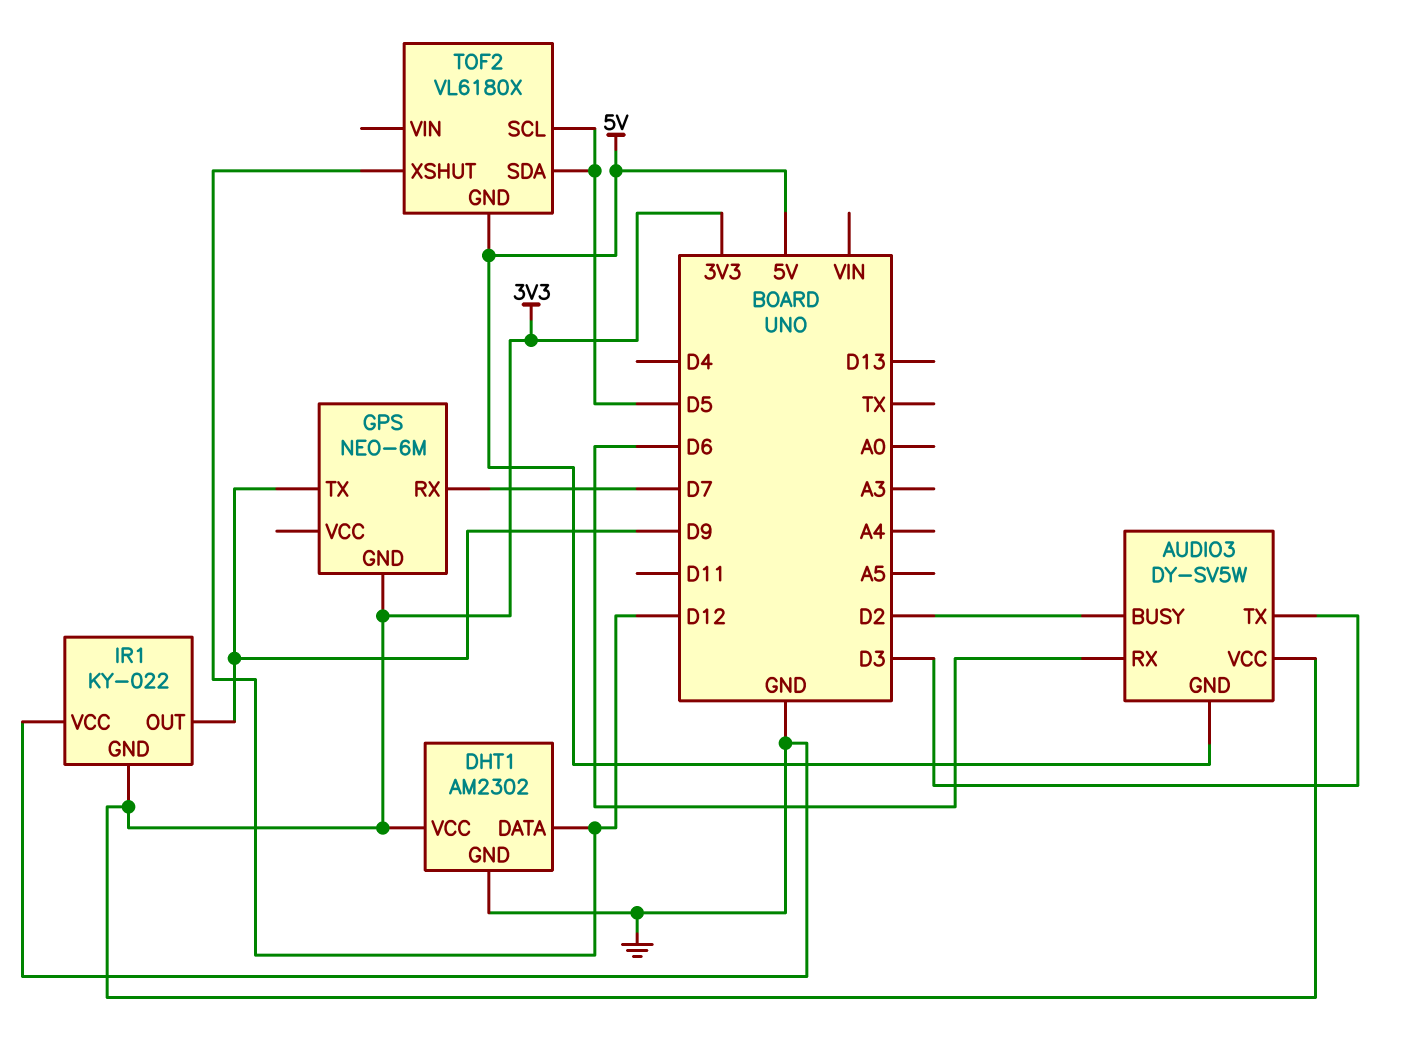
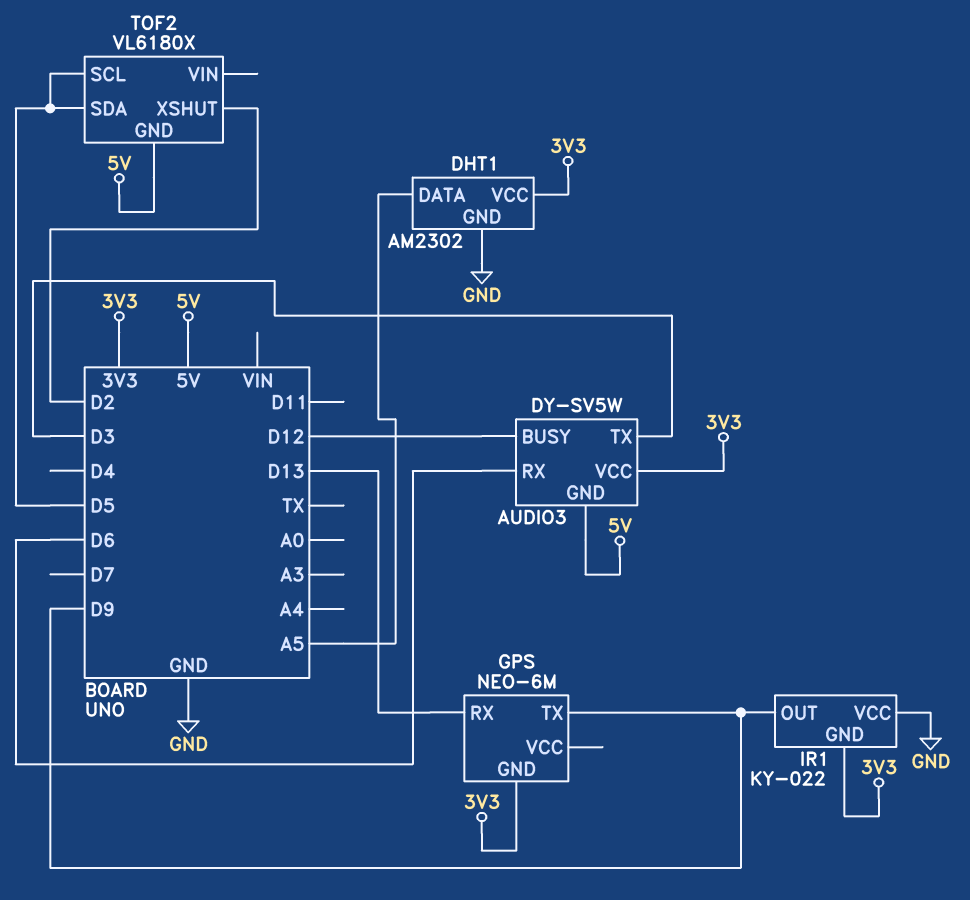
AUDIO3 pin BUSY: D2 -> D12
DHT1 pin DATA: D12 -> A5
GPS pin RX: D7 -> D13
TOF2 pin XSHUT: D12 -> D2

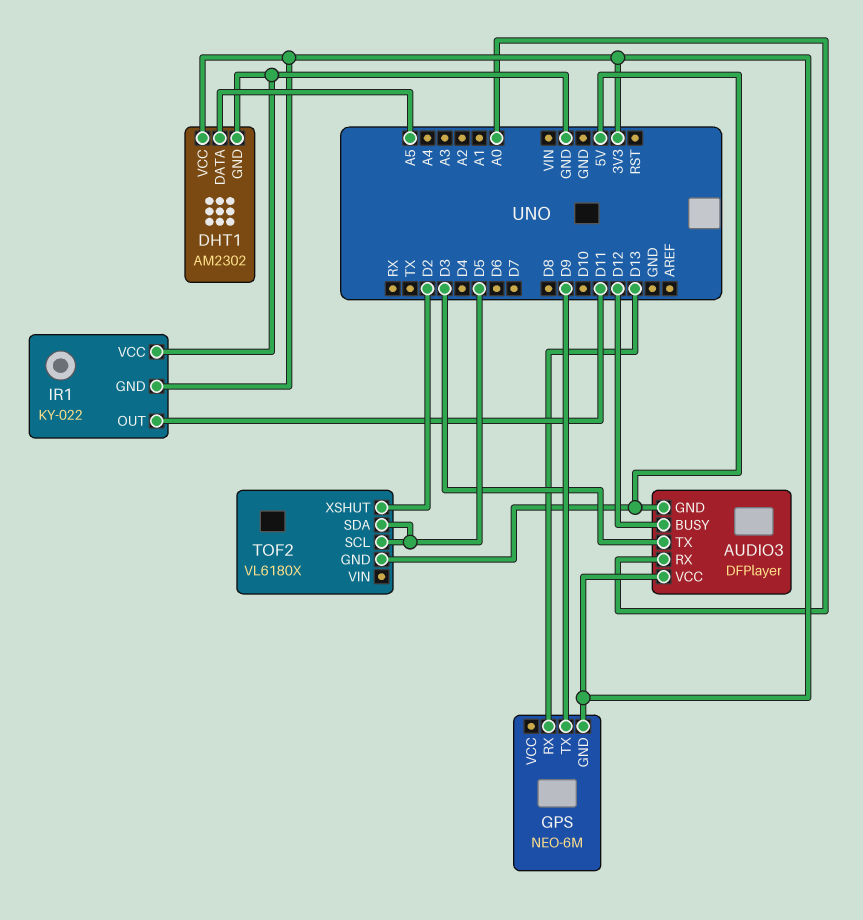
AUDIO3: DY-SV5W -> DFPlayer
AUDIO3 pin RX: D6 -> A0
IR1 pin OUT: D9 -> D11

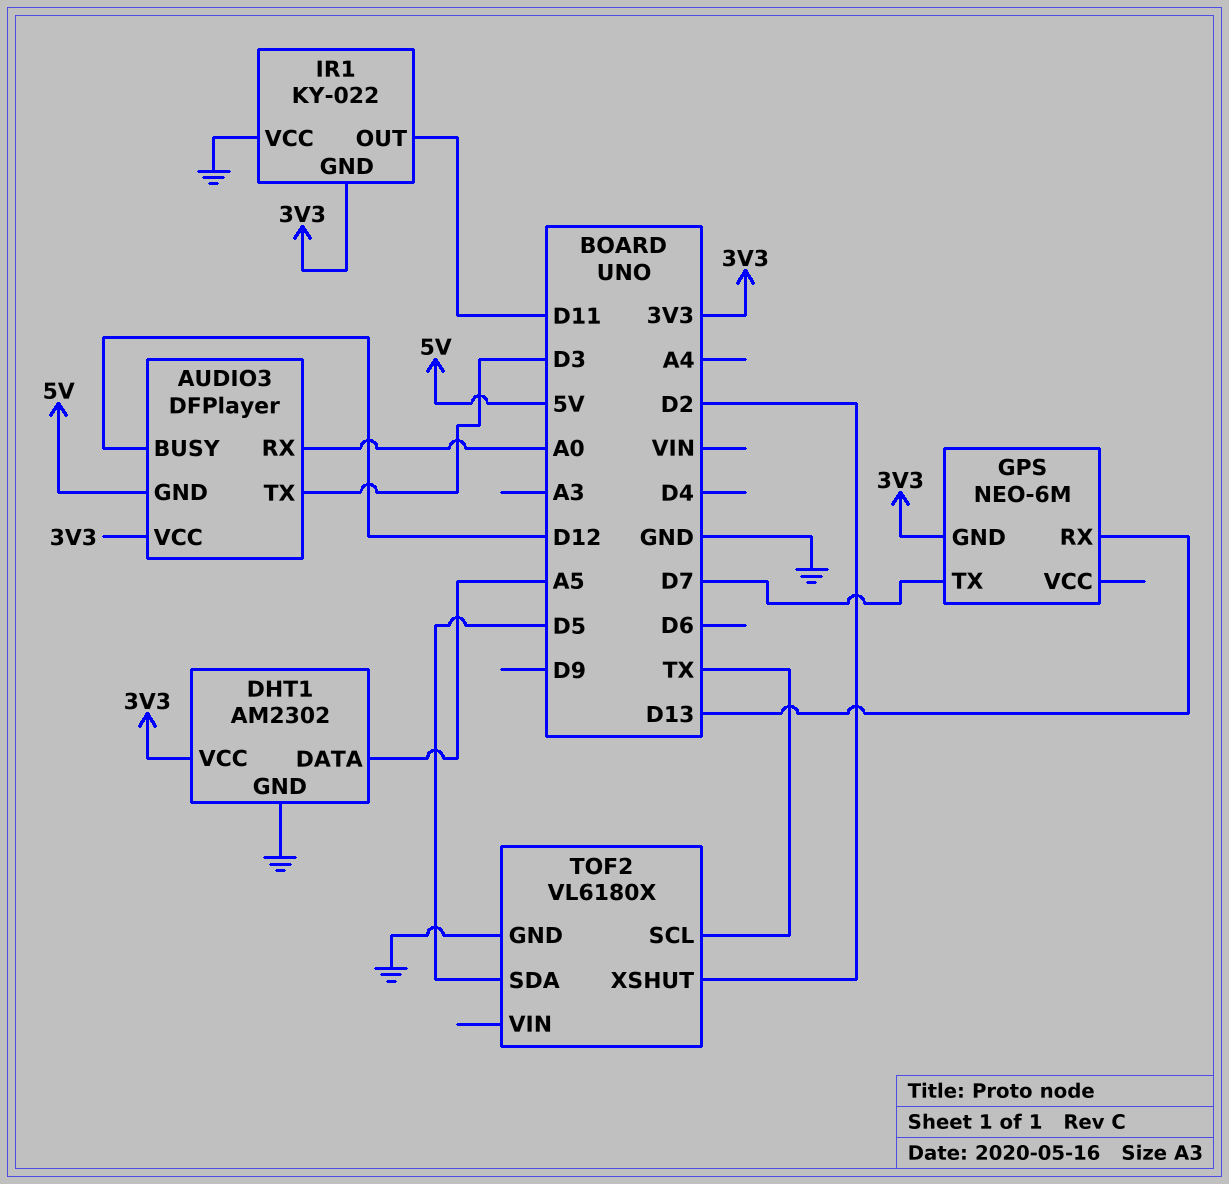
GPS pin TX: D9 -> D7
TOF2 pin GND: 5V -> GND
TOF2 pin SCL: D5 -> TX

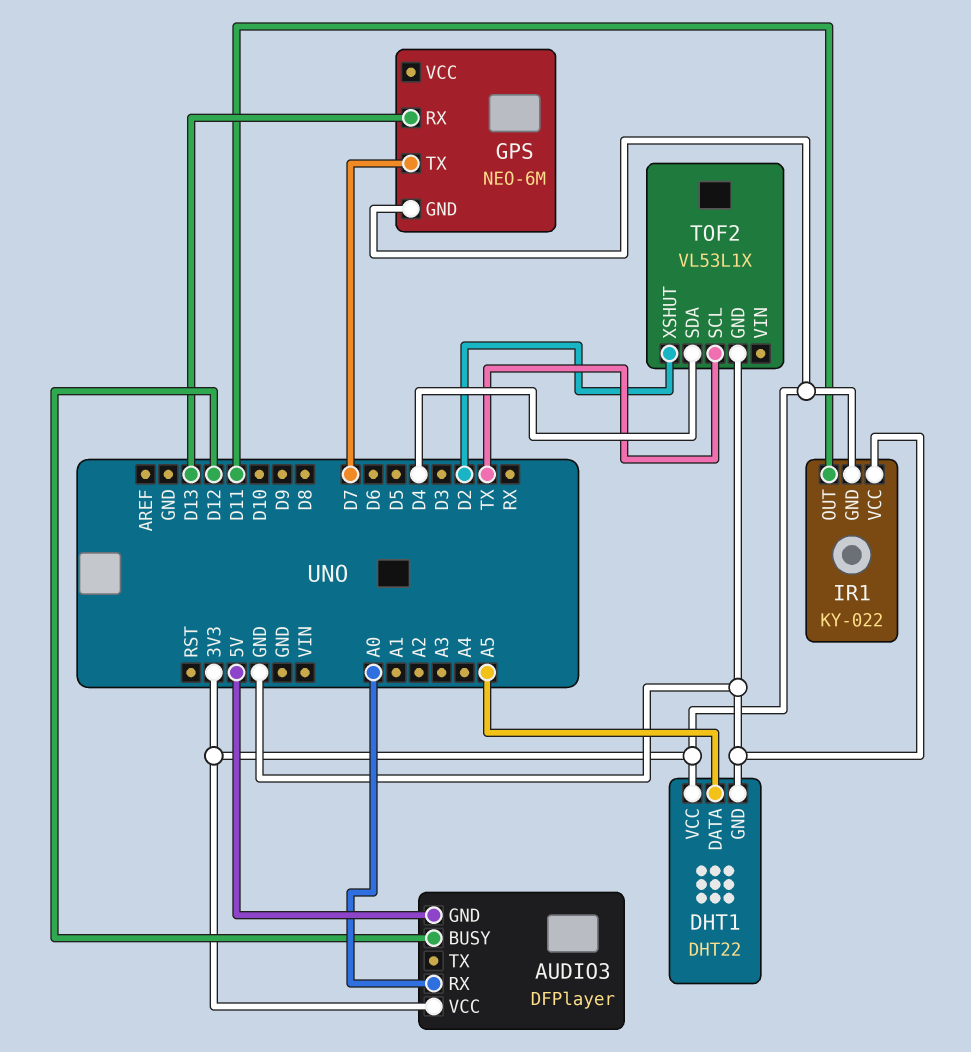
AUDIO3 pin TX: D3 -> none
DHT1: AM2302 -> DHT22
TOF2: VL6180X -> VL53L1X
TOF2 pin SDA: D5 -> D4

